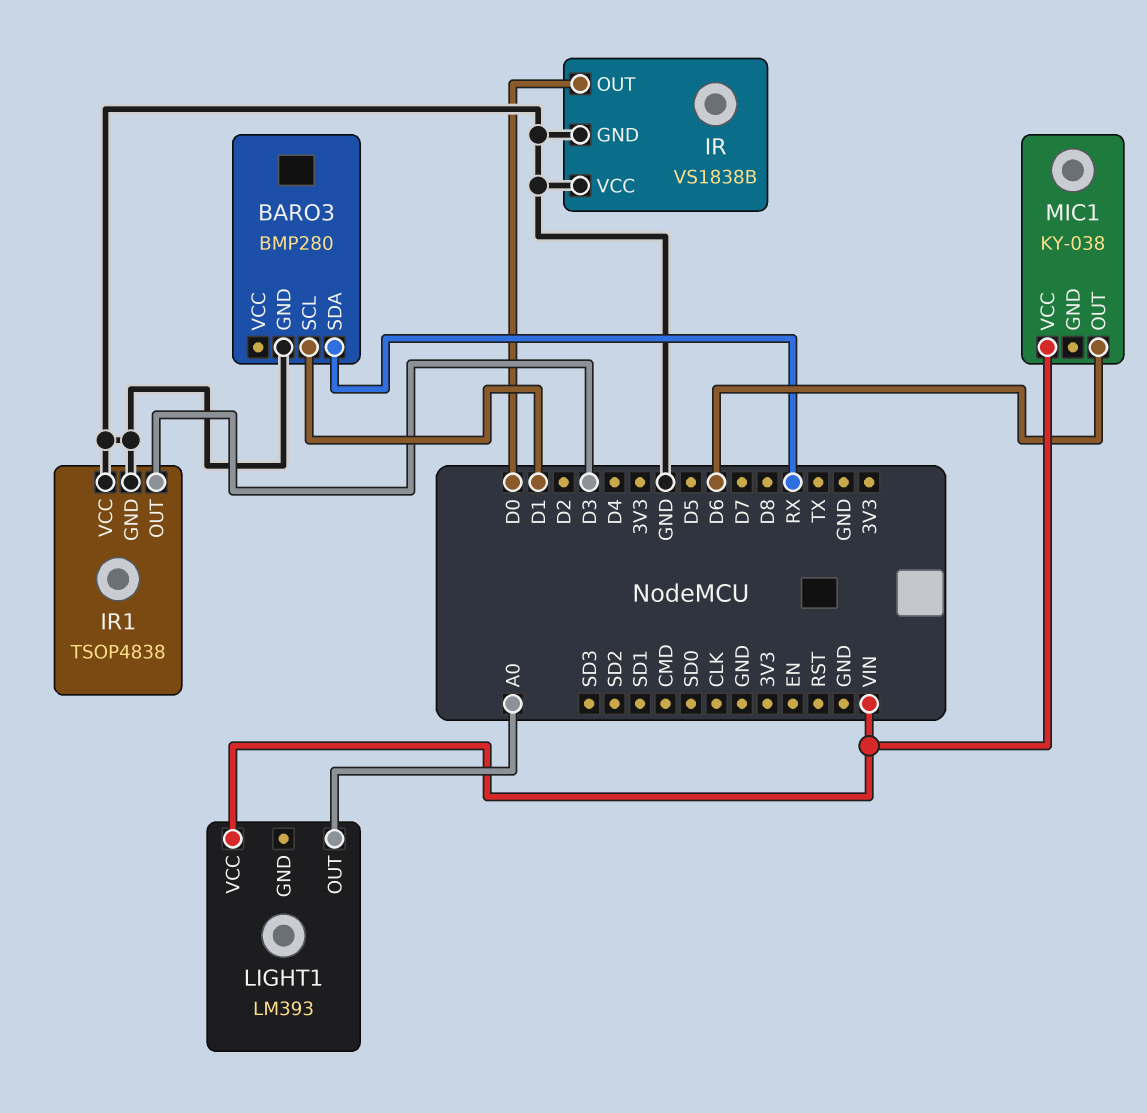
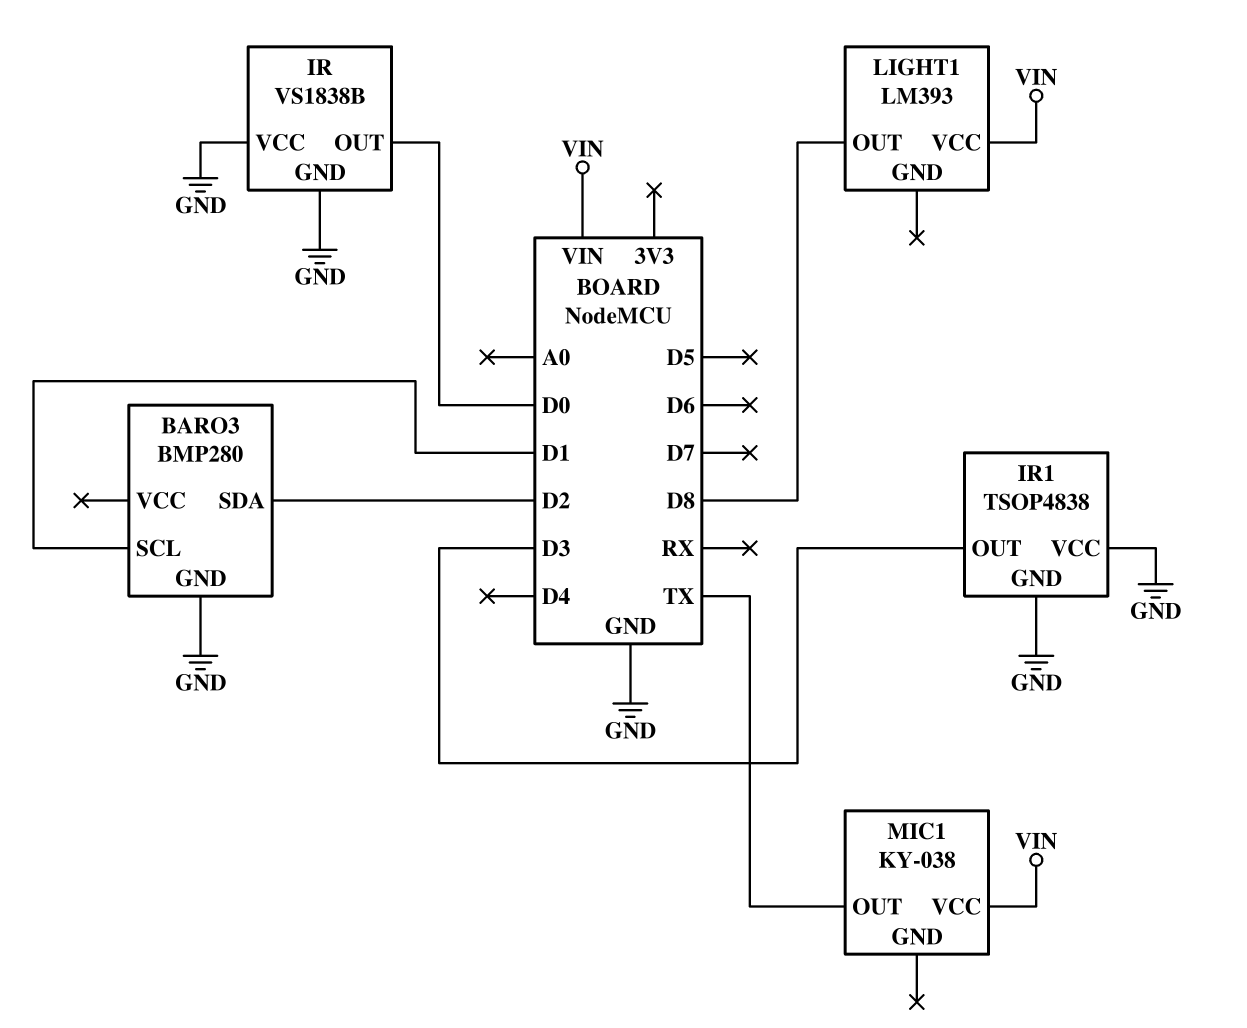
BARO3 pin SDA: RX -> D2
LIGHT1 pin OUT: A0 -> D8
MIC1 pin OUT: D6 -> TX

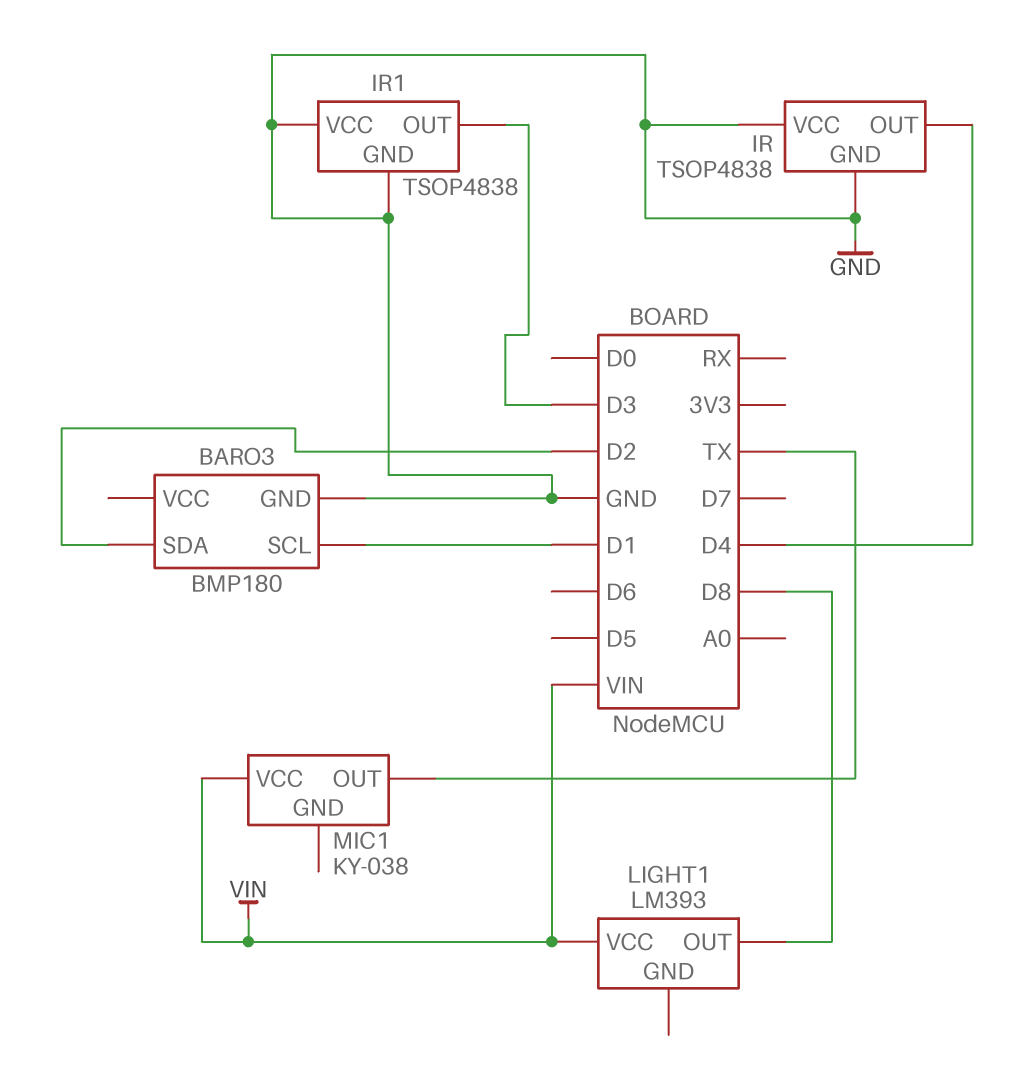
BARO3: BMP280 -> BMP180
IR: VS1838B -> TSOP4838
IR pin OUT: D0 -> D4

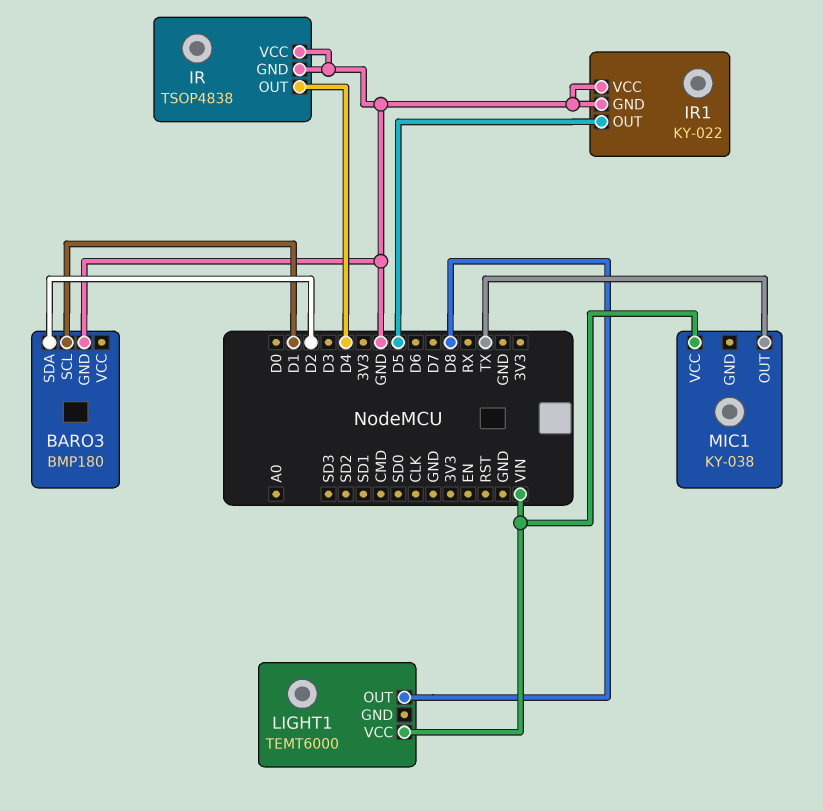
IR1: TSOP4838 -> KY-022
IR1 pin OUT: D3 -> D5
LIGHT1: LM393 -> TEMT6000

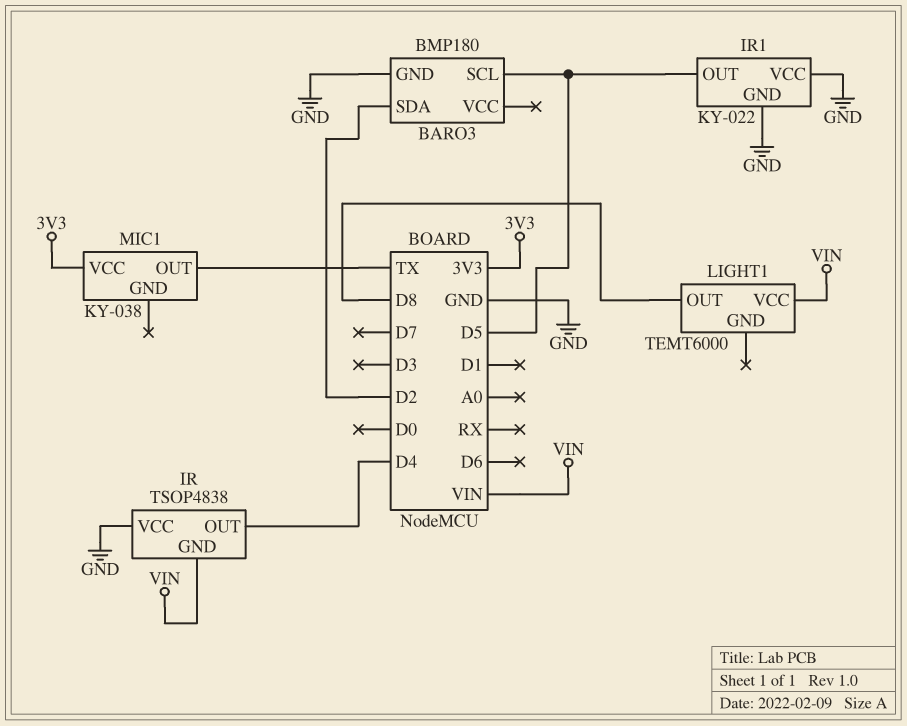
BARO3 pin SCL: D1 -> D5
IR pin GND: GND -> VIN
MIC1 pin VCC: VIN -> 3V3

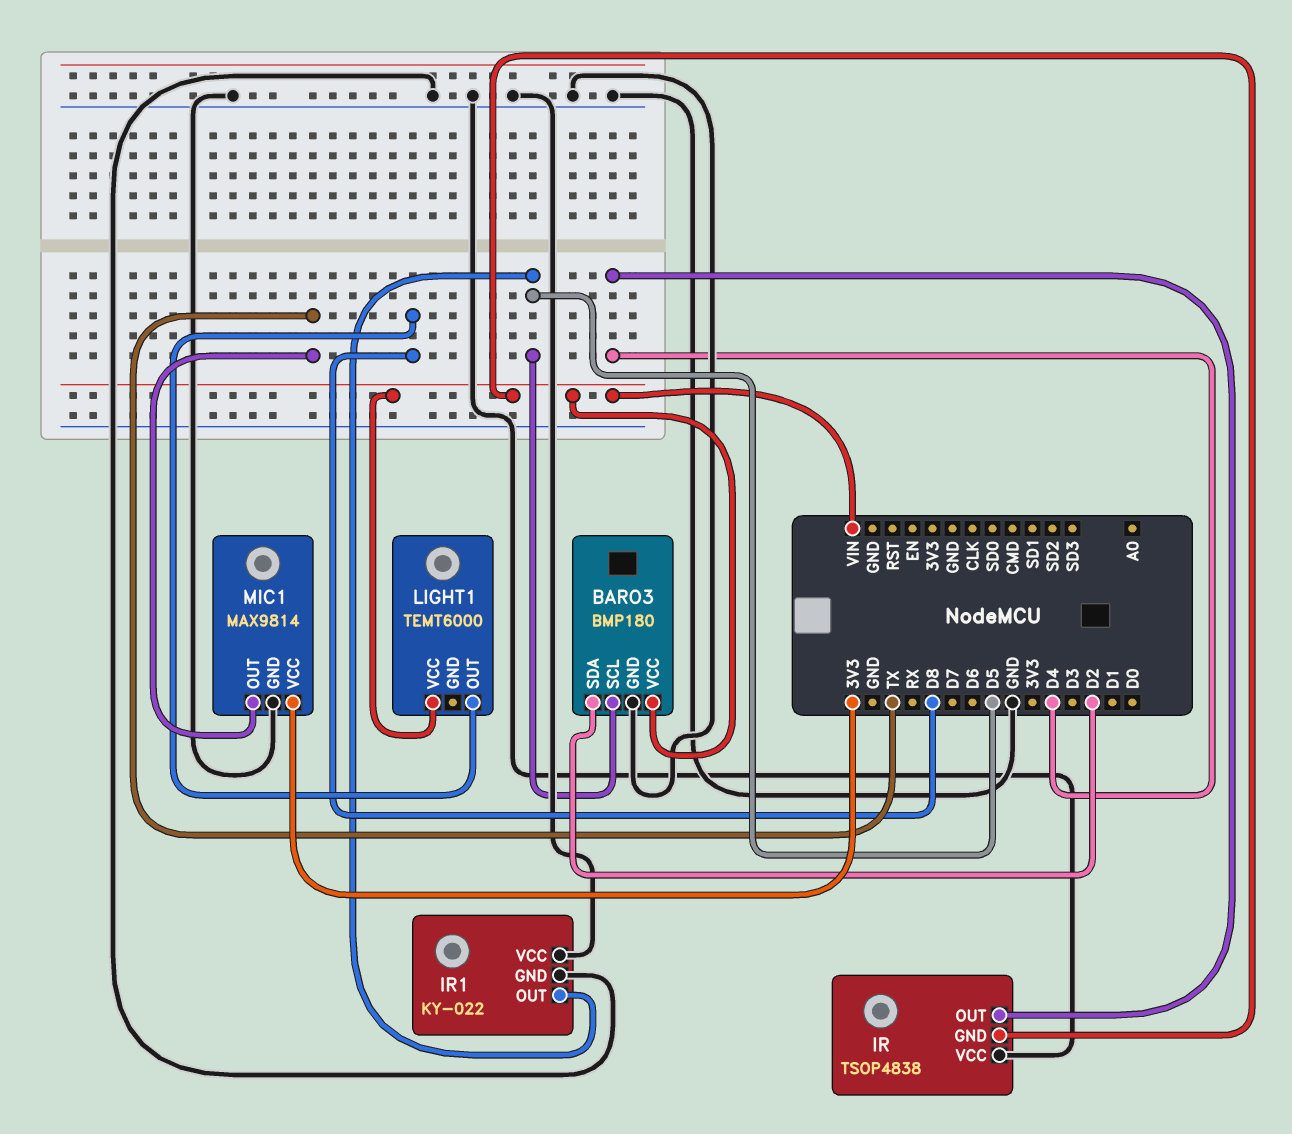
BARO3 pin VCC: none -> VIN
MIC1: KY-038 -> MAX9814
MIC1 pin GND: none -> GND

